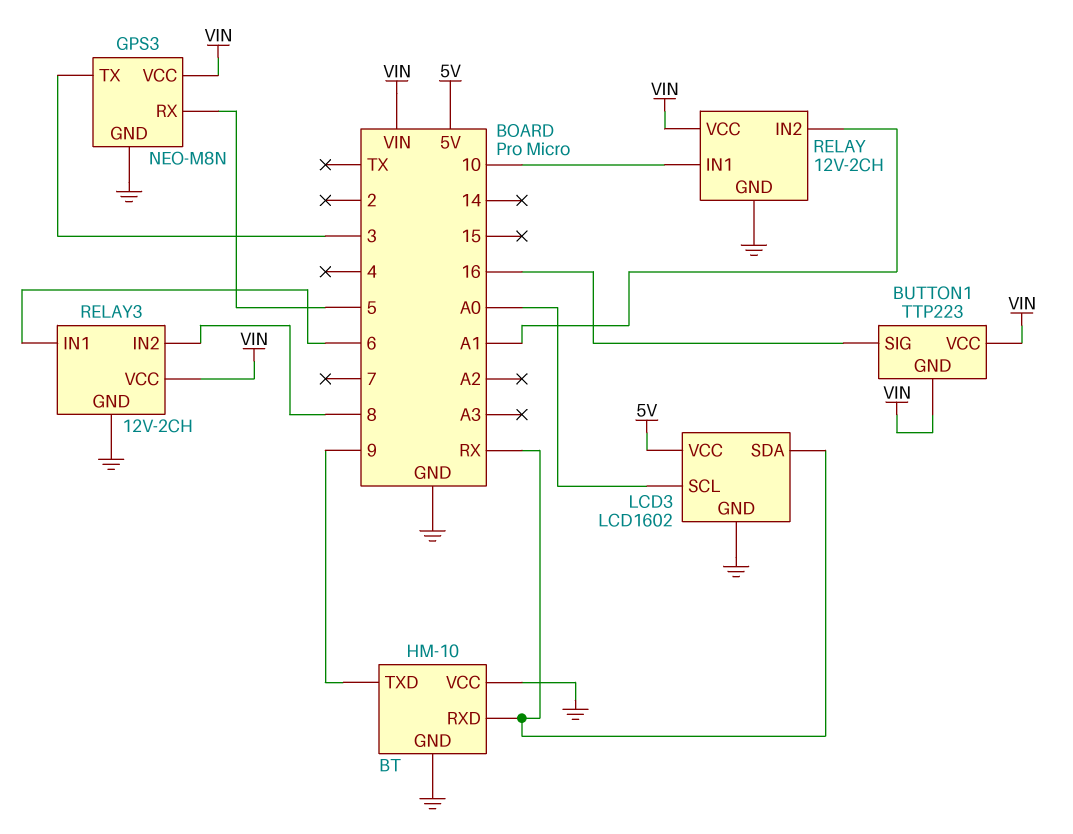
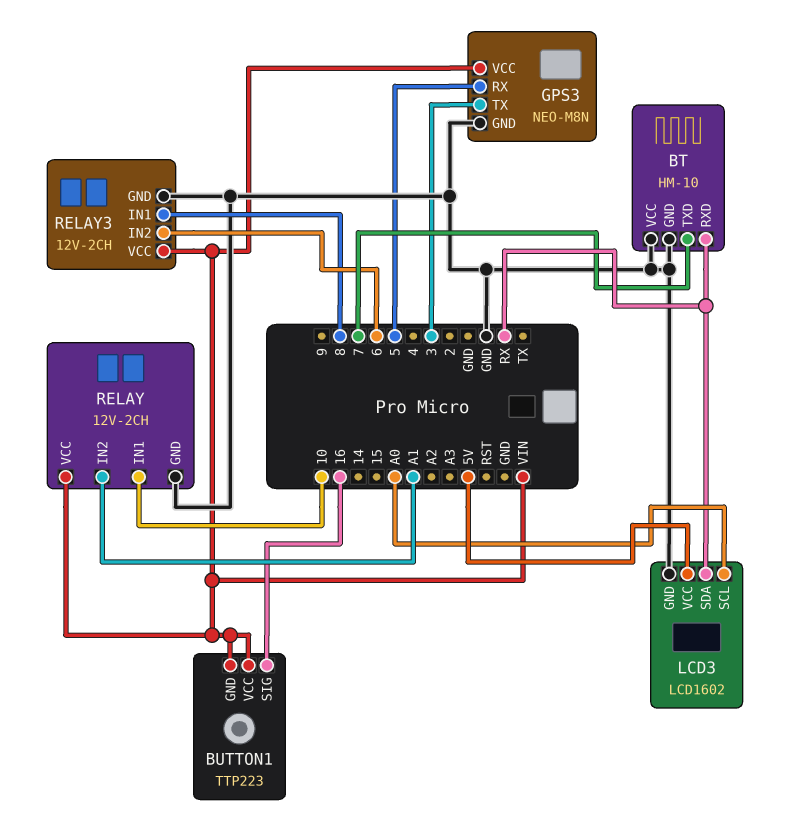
BT pin TXD: 9 -> 7
RELAY3 pin IN1: 6 -> 8
RELAY3 pin IN2: 8 -> 6

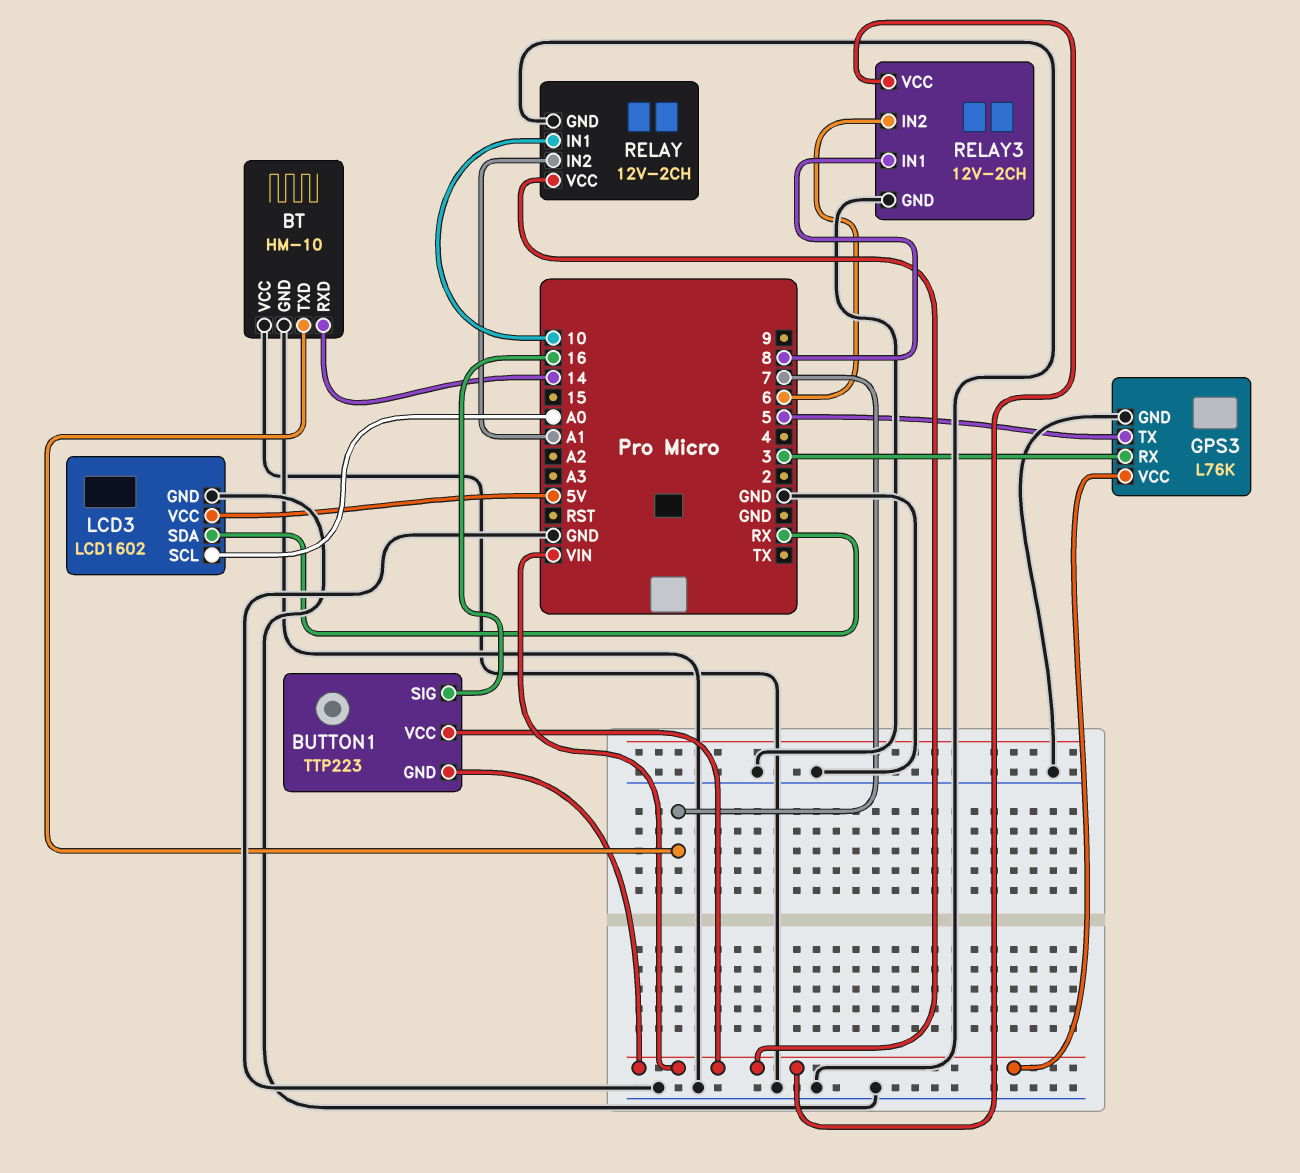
BT pin RXD: RX -> 14
GPS3: NEO-M8N -> L76K
GPS3 pin RX: 5 -> 3
GPS3 pin TX: 3 -> 5

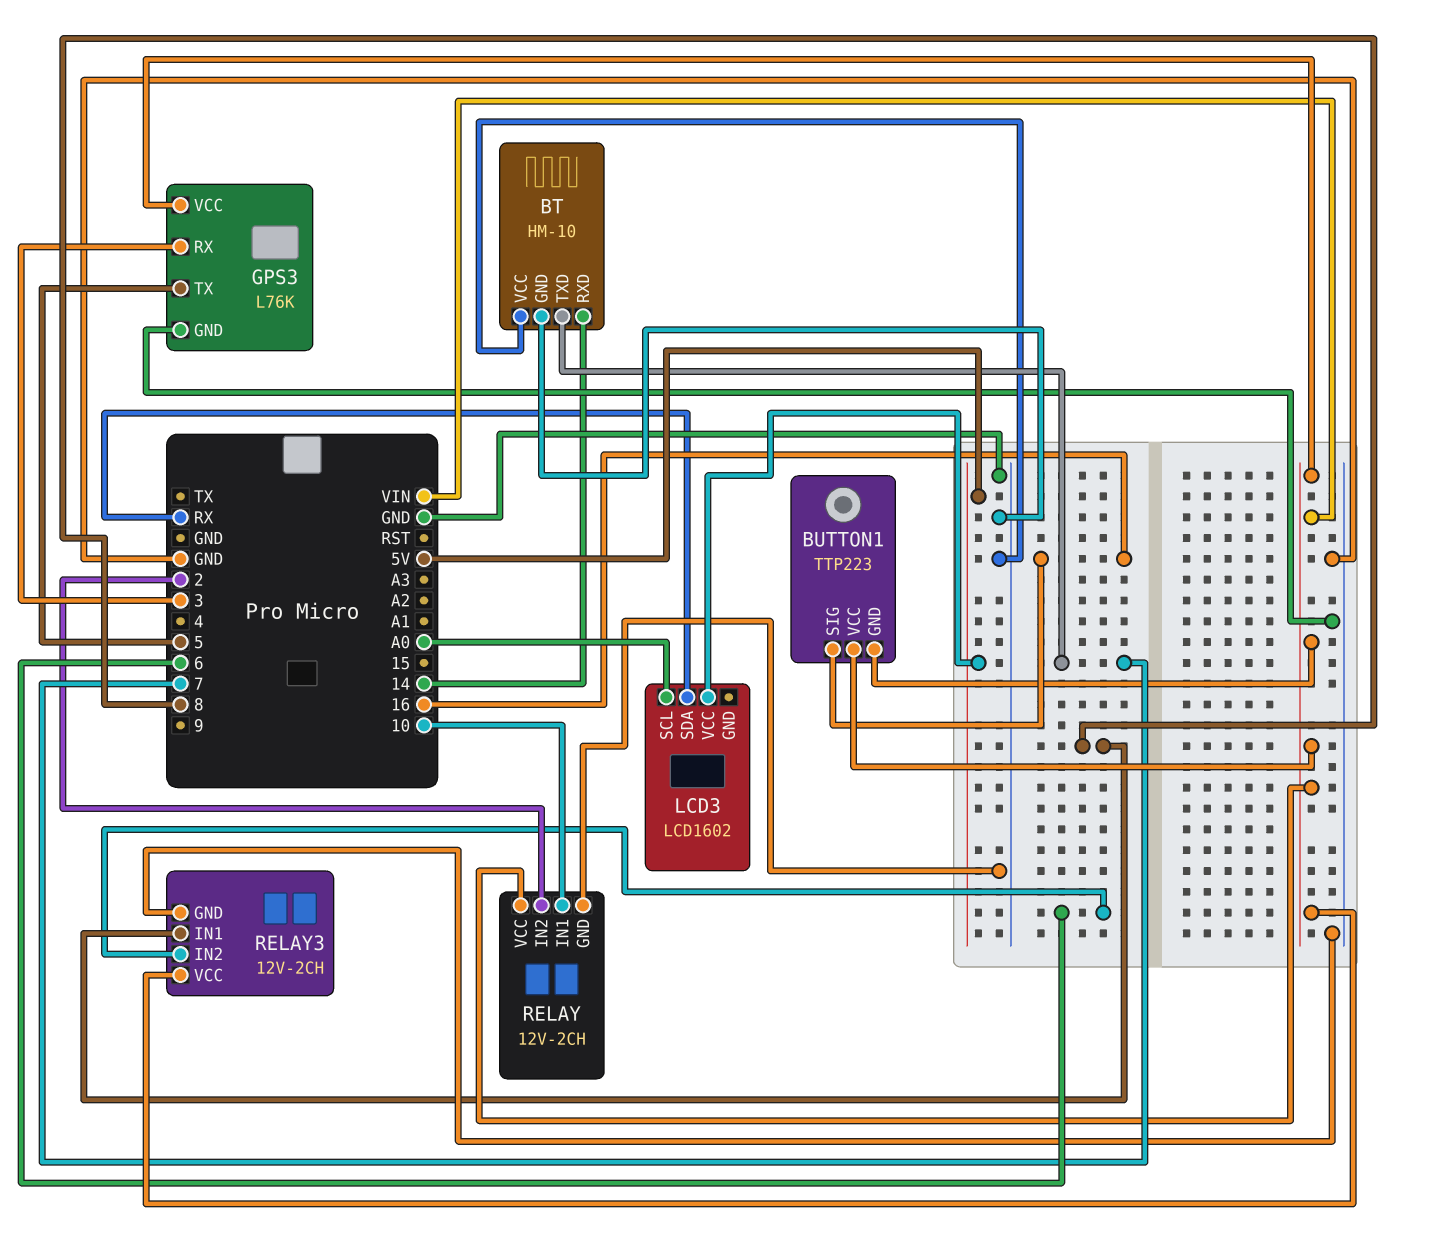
LCD3 pin GND: GND -> none
RELAY pin IN2: A1 -> 2

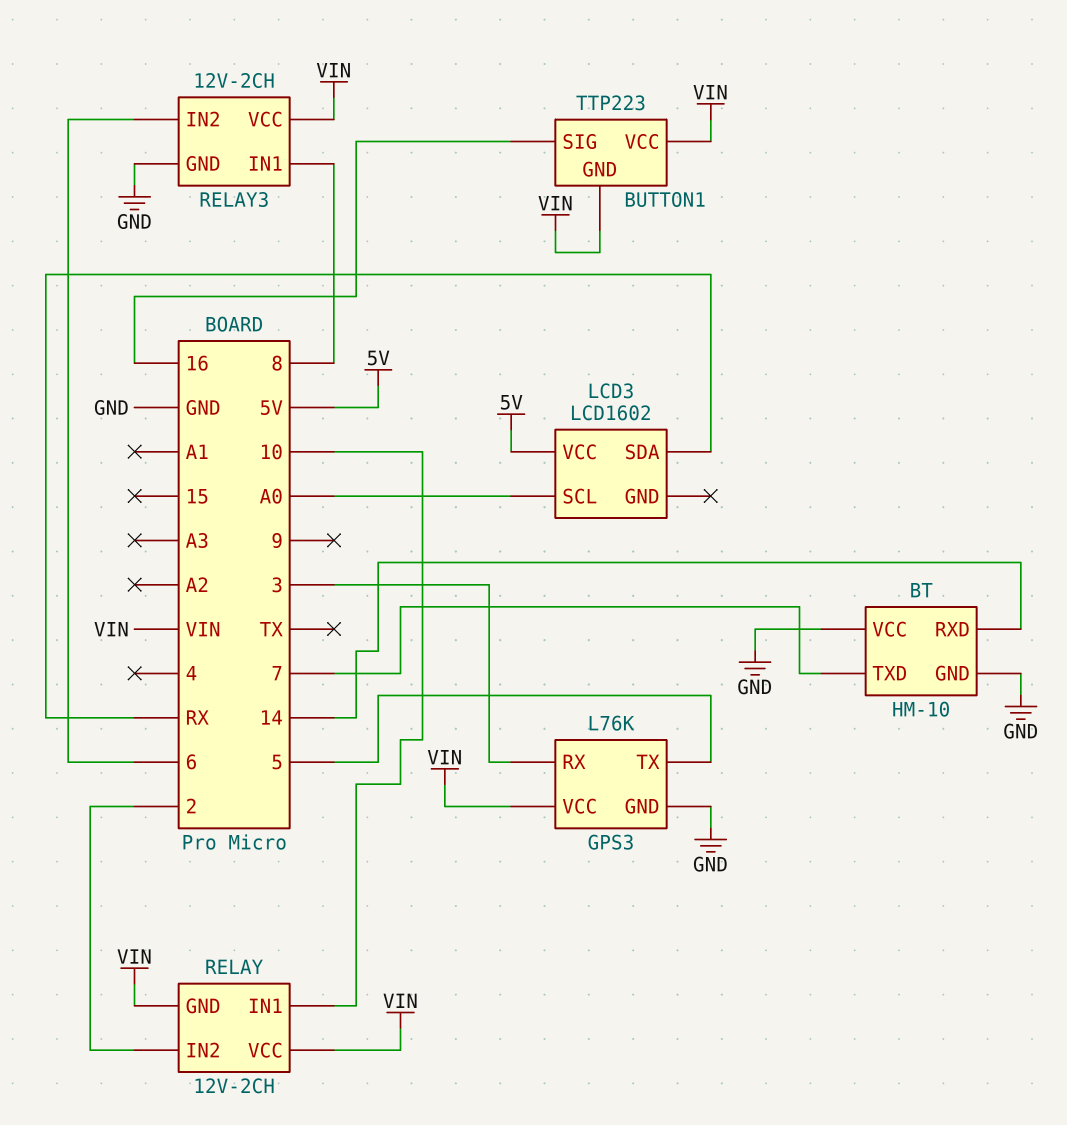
RELAY pin GND: GND -> VIN

